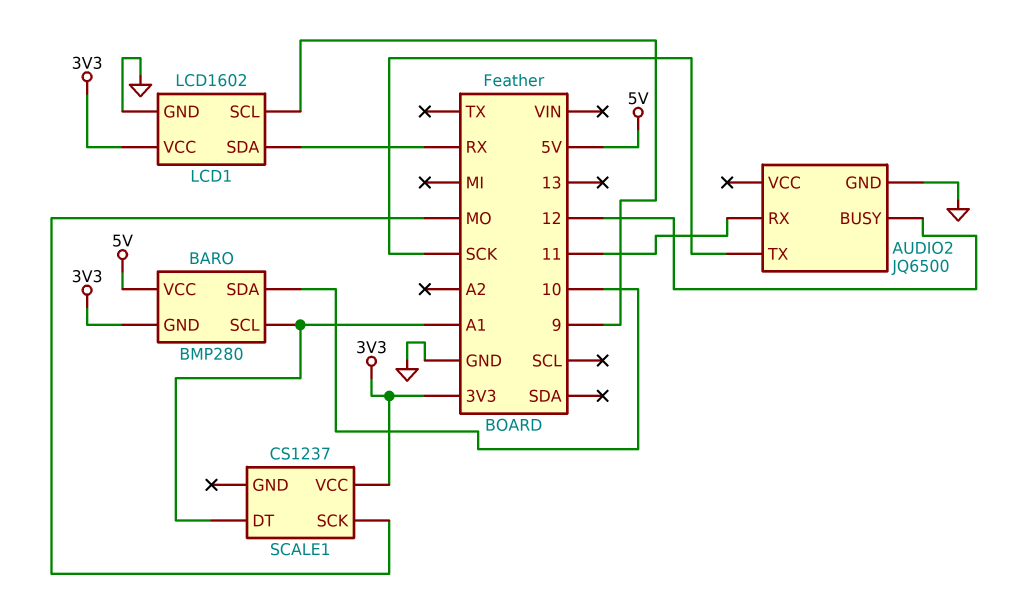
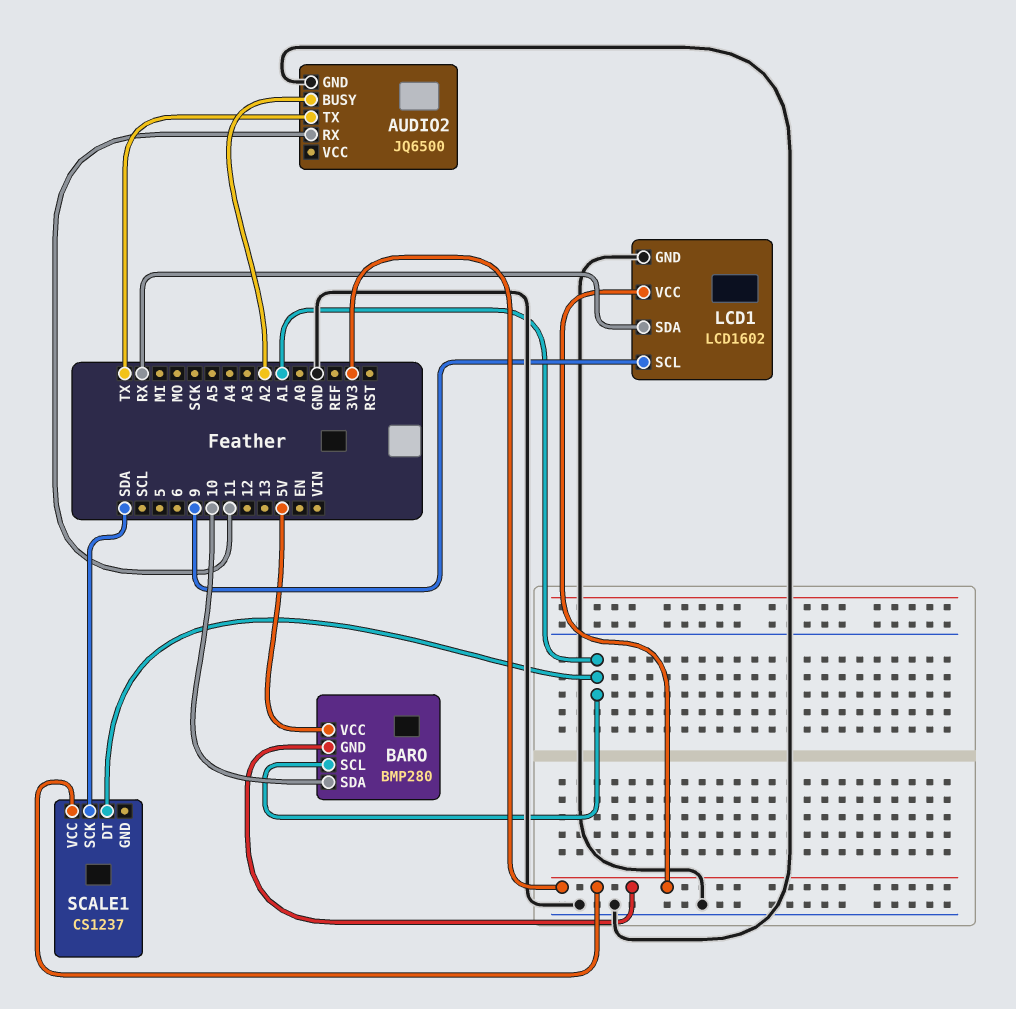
AUDIO2 pin BUSY: 12 -> A2
AUDIO2 pin TX: SCK -> TX
SCALE1 pin SCK: MO -> SDA

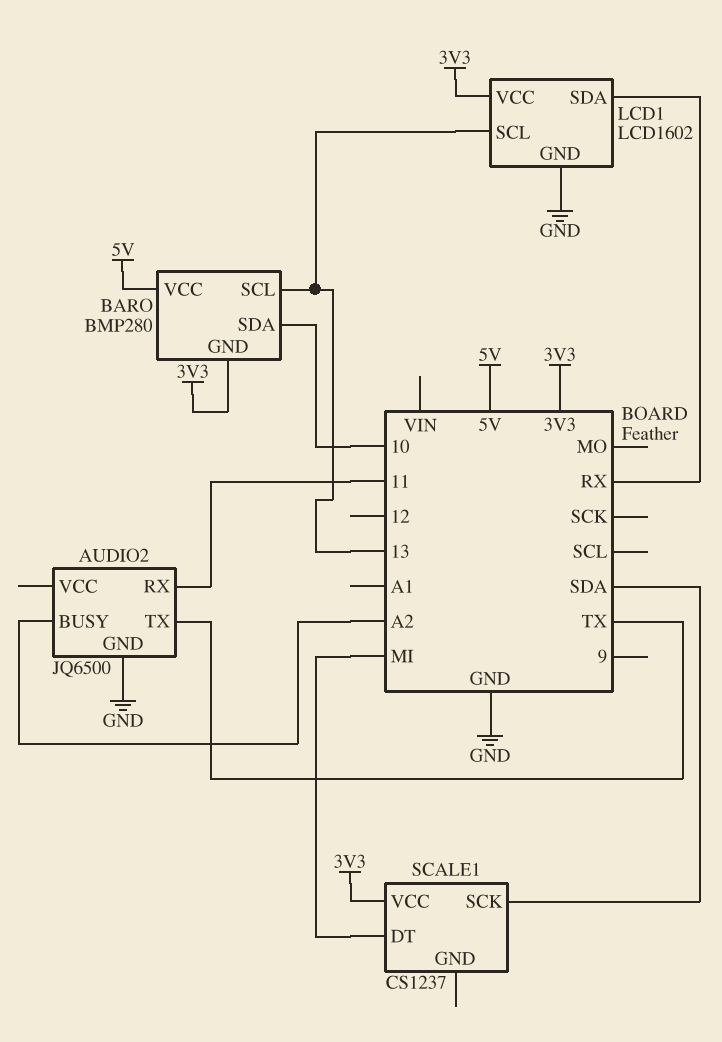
BARO pin SCL: A1 -> 13
LCD1 pin SCL: 9 -> 13
SCALE1 pin DT: A1 -> MI

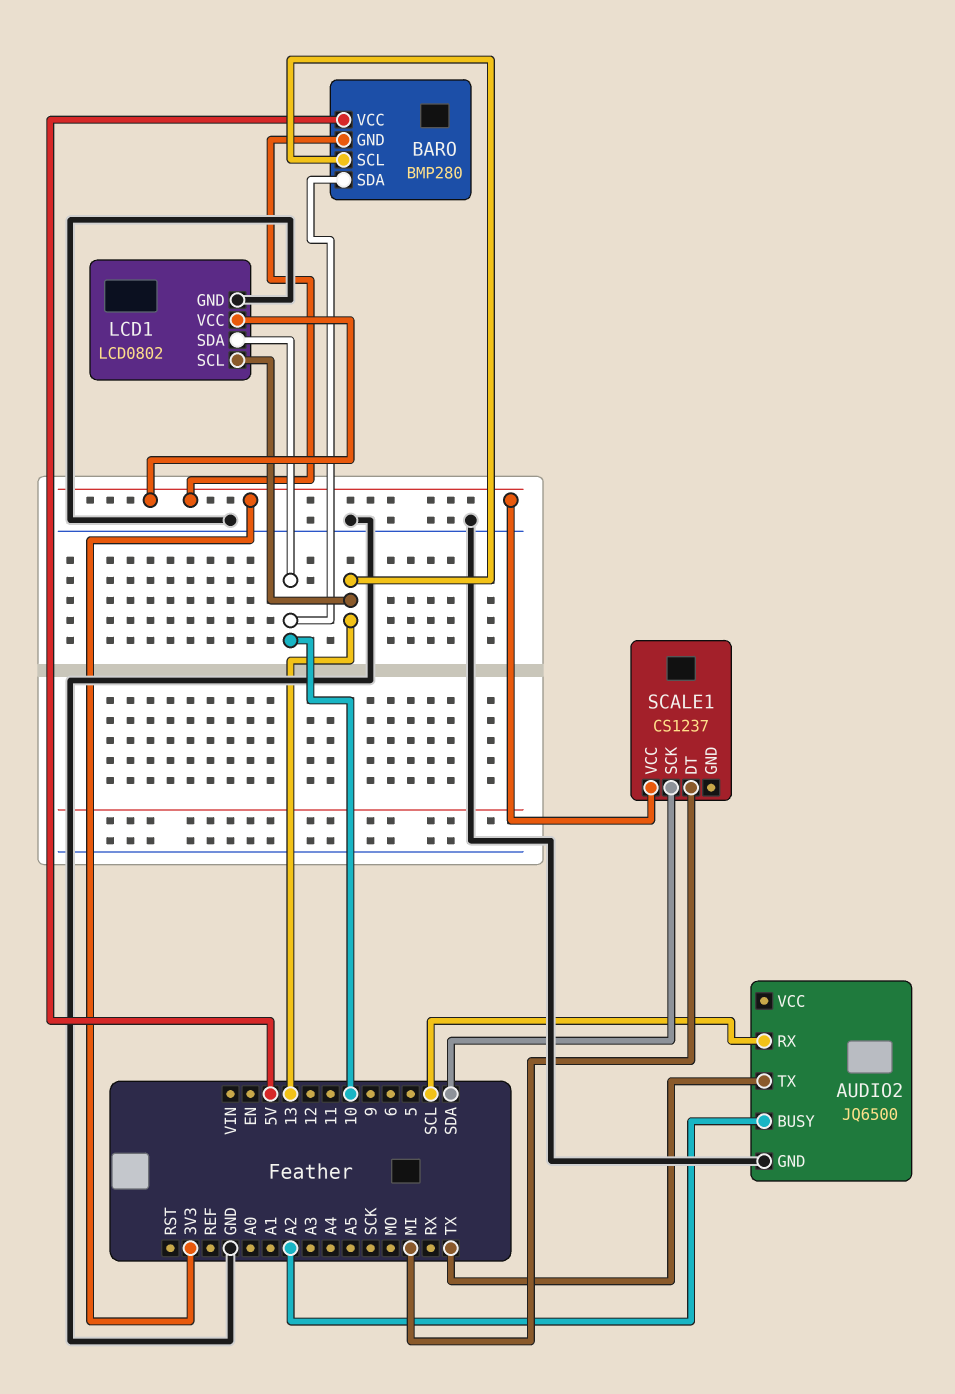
AUDIO2 pin RX: 11 -> SCL
LCD1: LCD1602 -> LCD0802
LCD1 pin SDA: RX -> 10

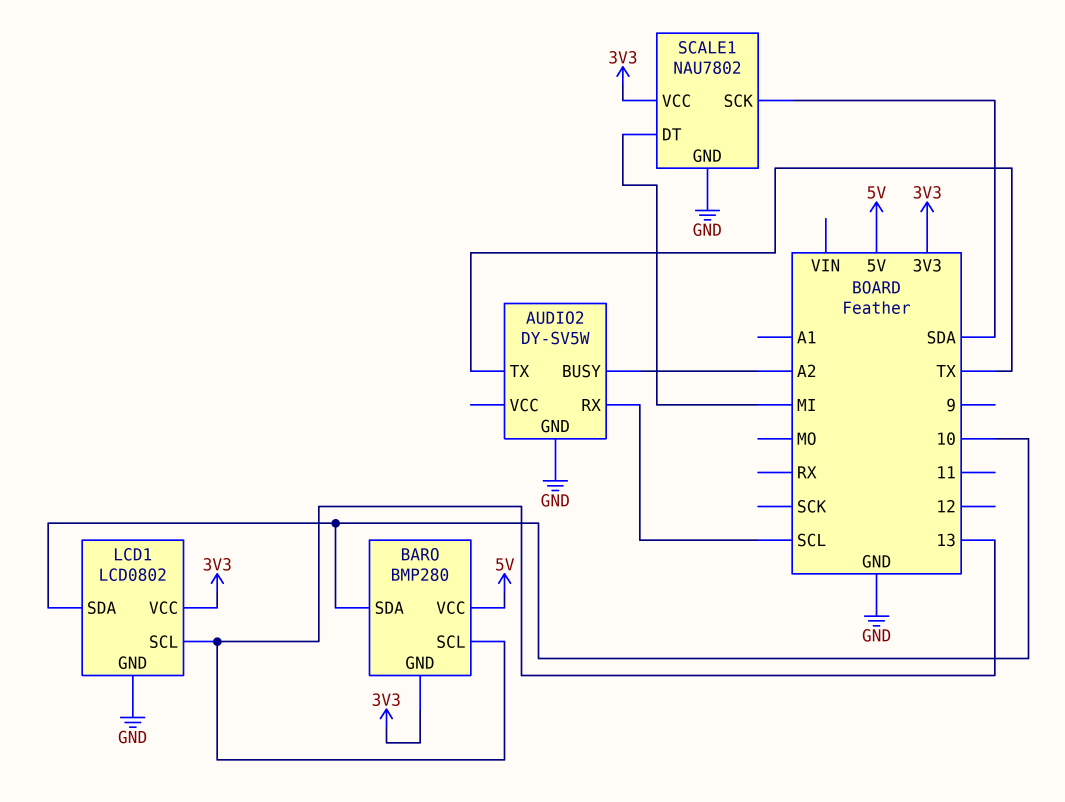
AUDIO2: JQ6500 -> DY-SV5W
SCALE1: CS1237 -> NAU7802
SCALE1 pin GND: none -> GND

